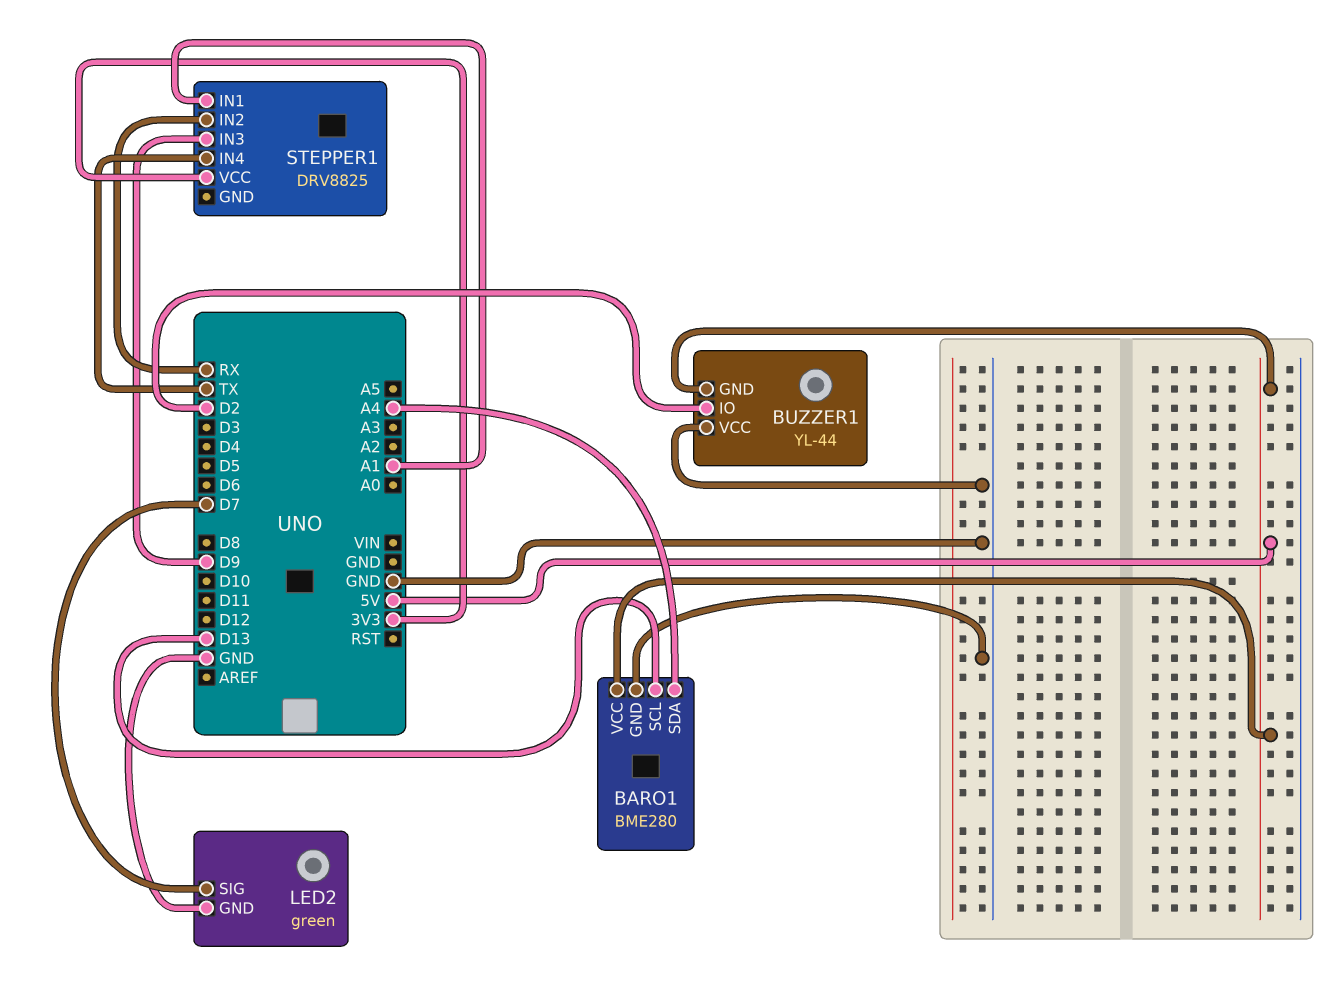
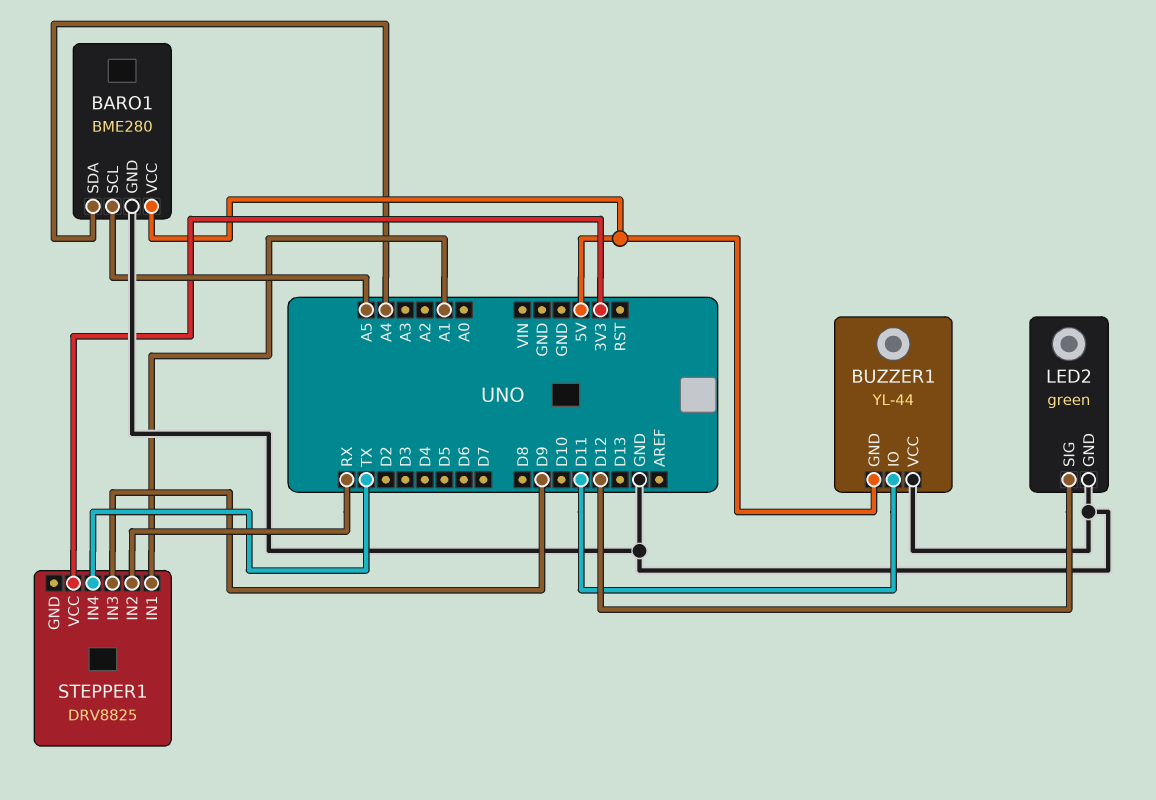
BARO1 pin SCL: D13 -> A5
BUZZER1 pin IO: D2 -> D11
LED2 pin SIG: D7 -> D12

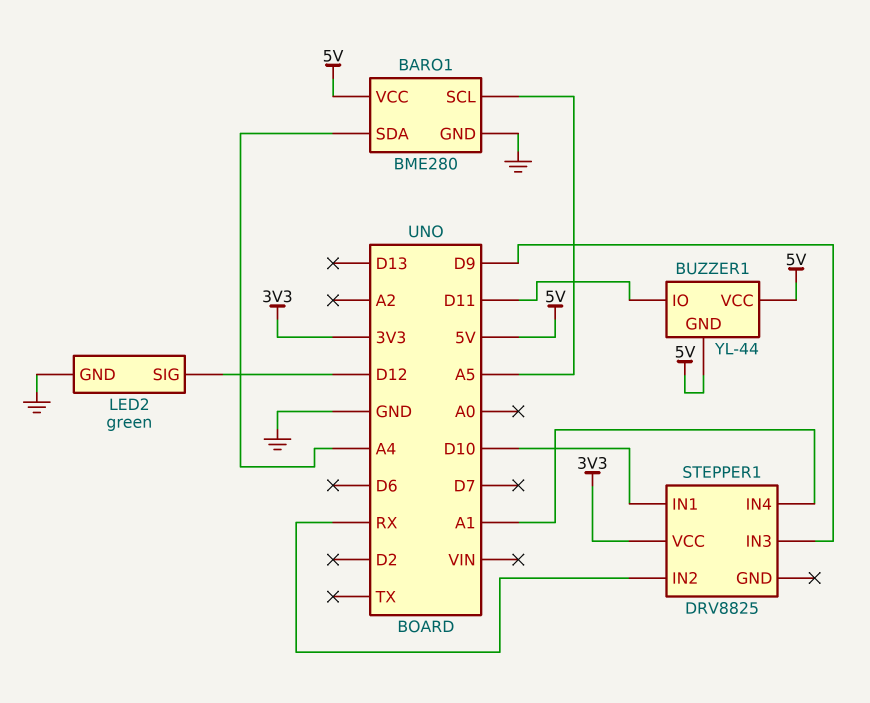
BUZZER1 pin VCC: GND -> 5V
STEPPER1 pin IN1: A1 -> D10
STEPPER1 pin IN4: TX -> A1

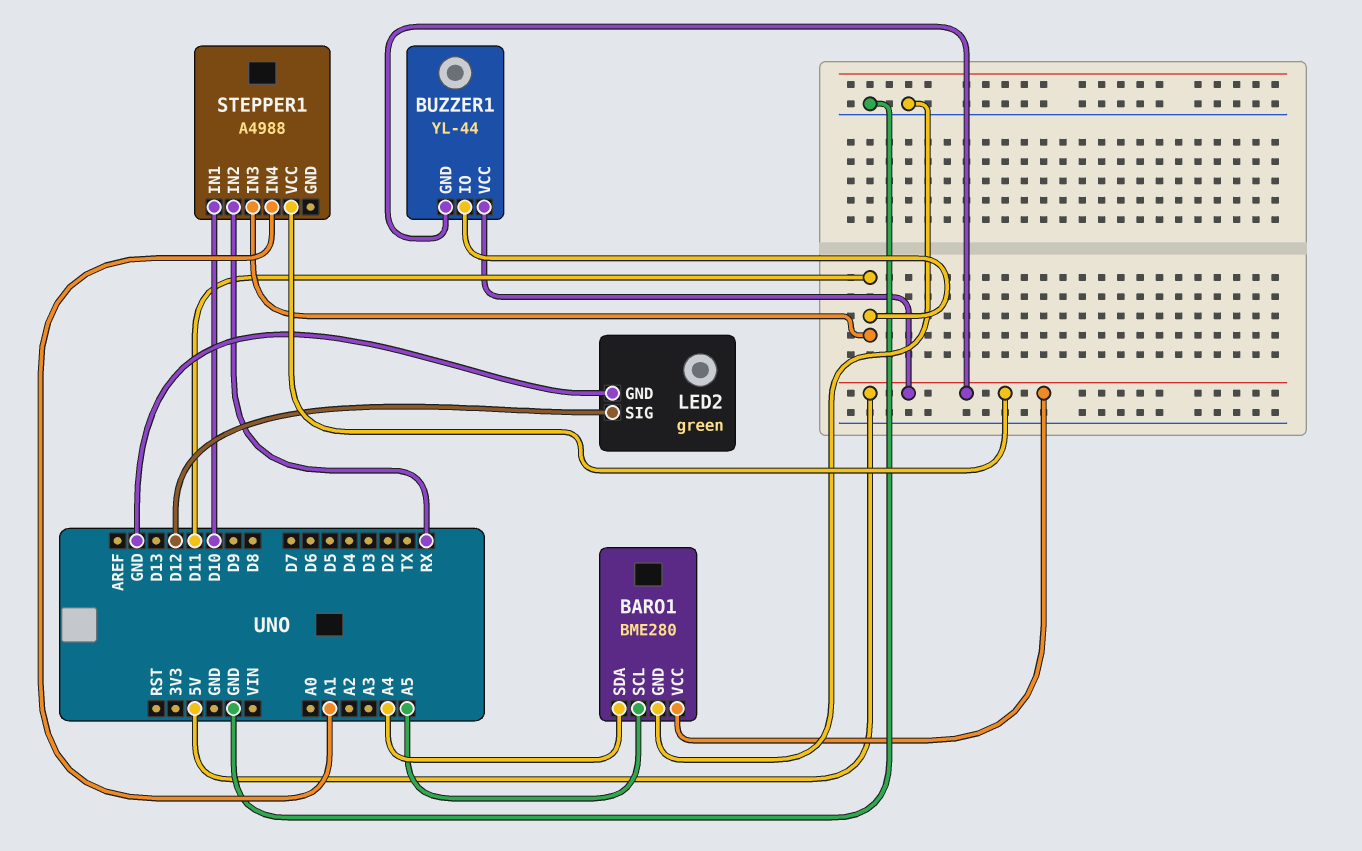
STEPPER1: DRV8825 -> A4988
STEPPER1 pin IN3: D9 -> D11
STEPPER1 pin VCC: 3V3 -> 5V

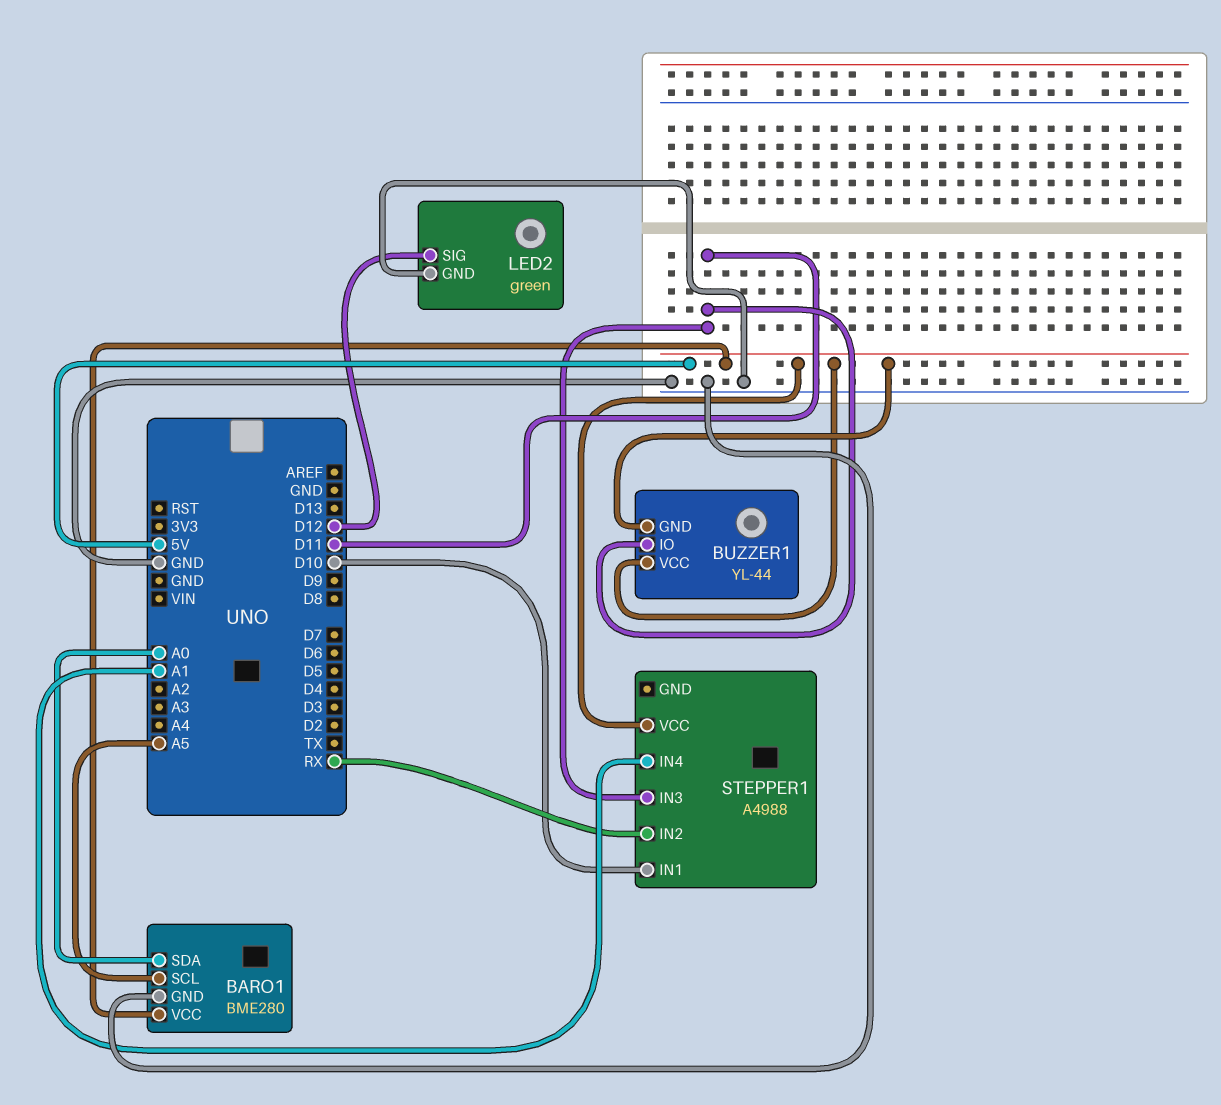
BARO1 pin SDA: A4 -> A0

